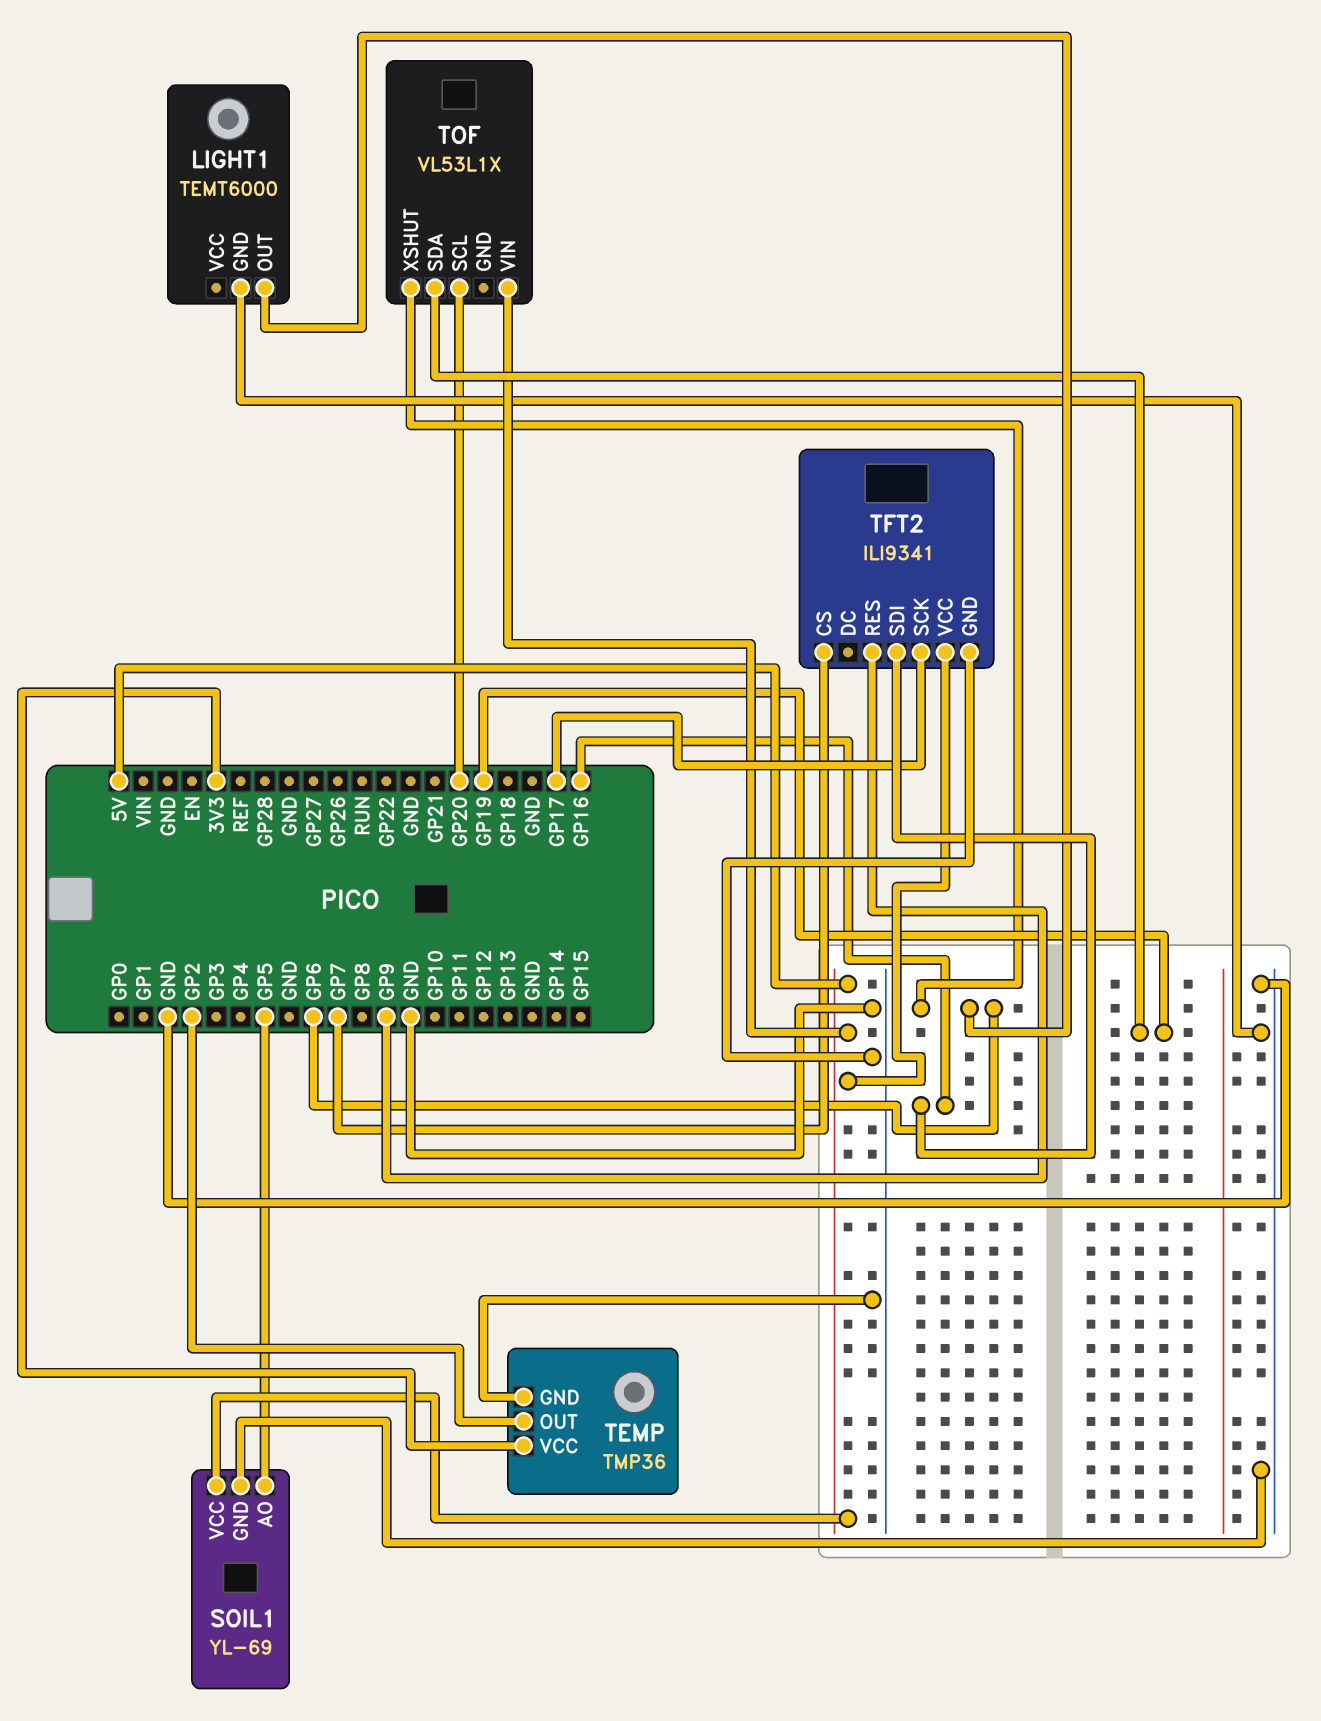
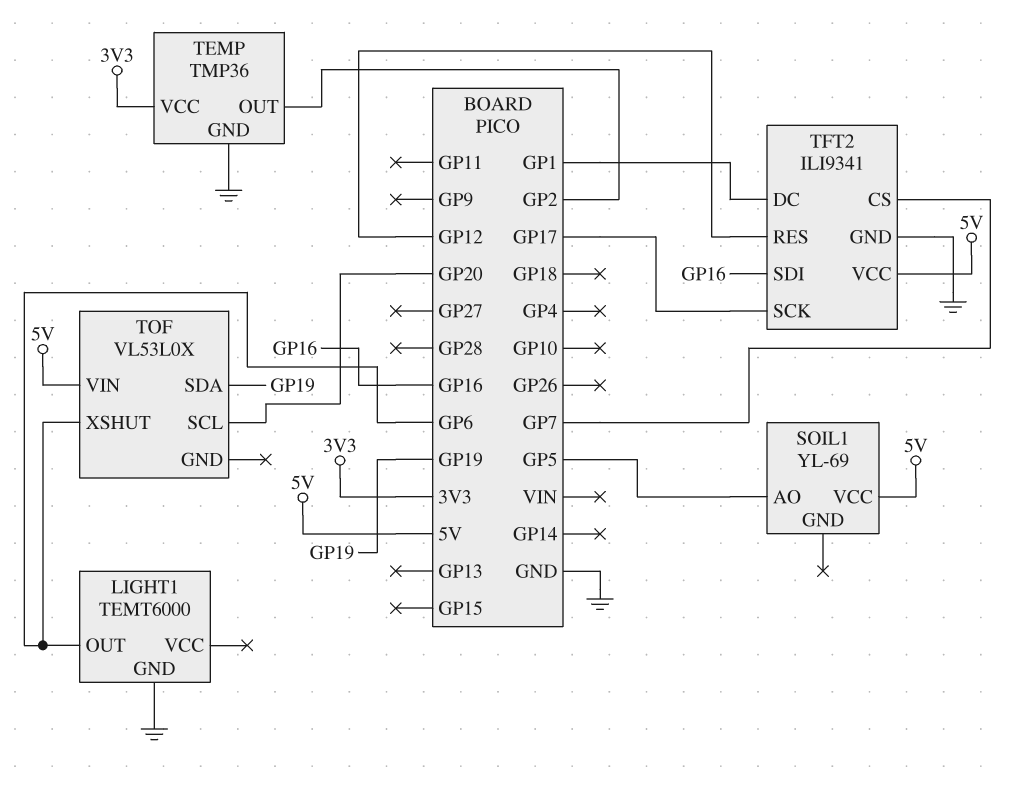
SOIL1 pin GND: GND -> none
TFT2 pin DC: none -> GP1
TFT2 pin RES: GP9 -> GP12
TOF: VL53L1X -> VL53L0X

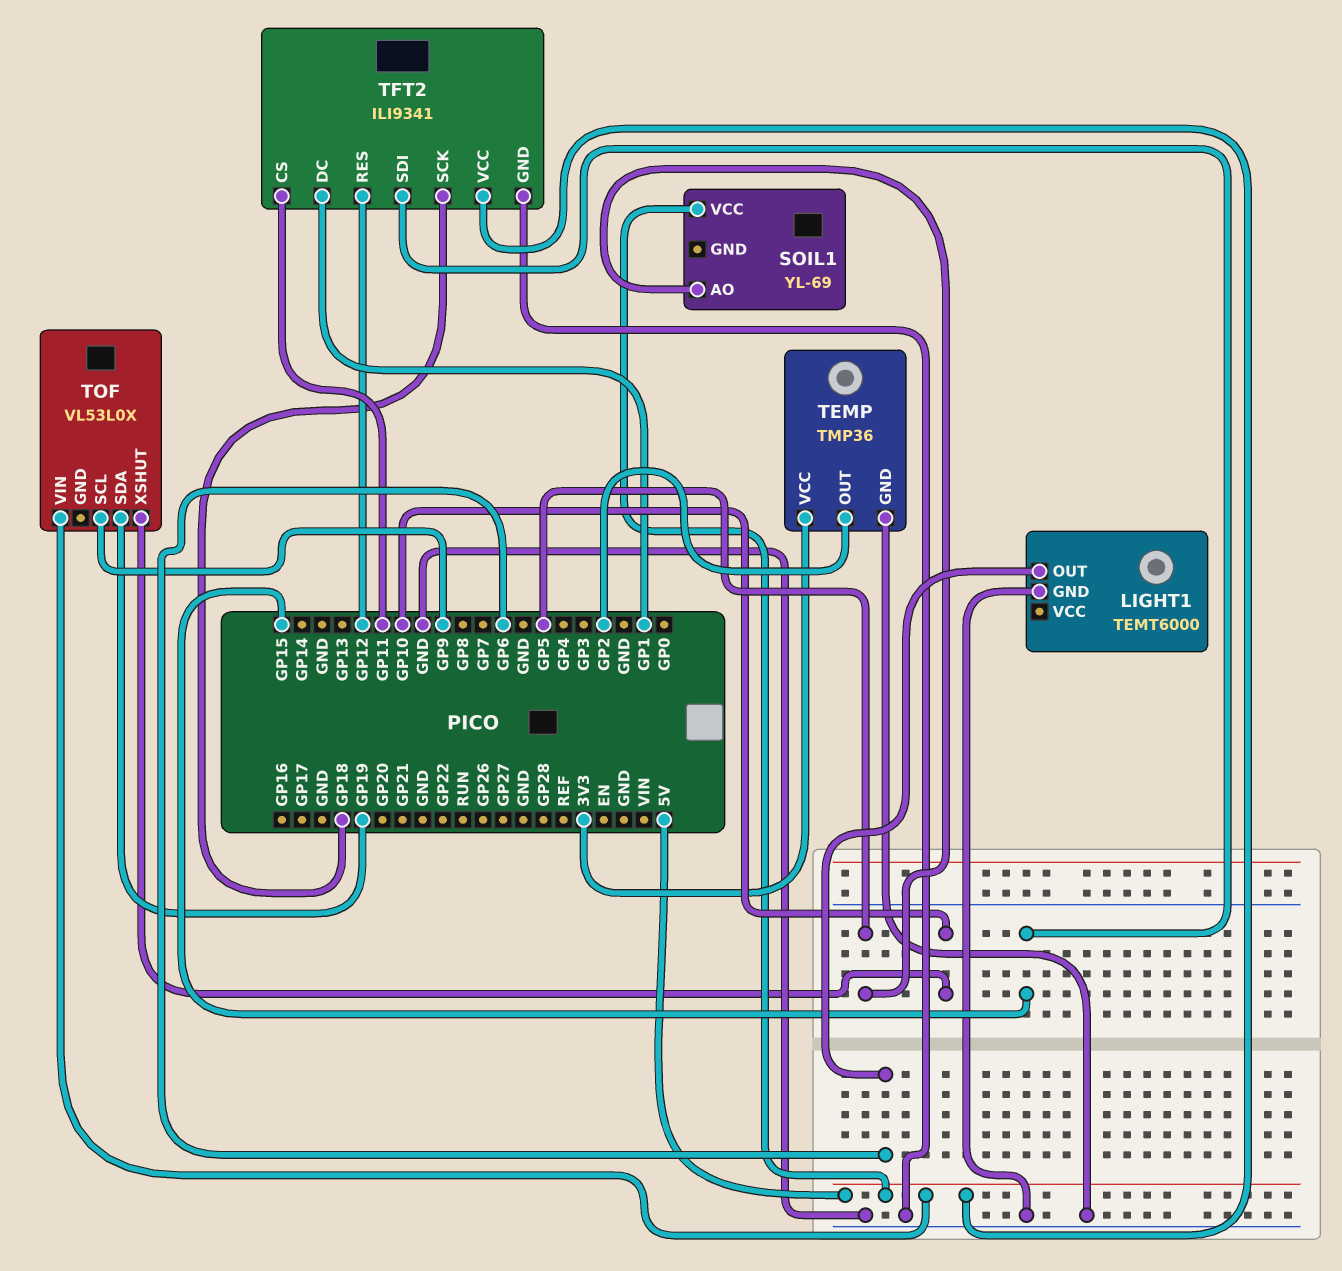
TFT2 pin CS: GP7 -> GP11
TFT2 pin SCK: GP17 -> GP18
TFT2 pin SDI: GP16 -> GP15
TOF pin SCL: GP20 -> GP9
TOF pin XSHUT: GP6 -> GP10

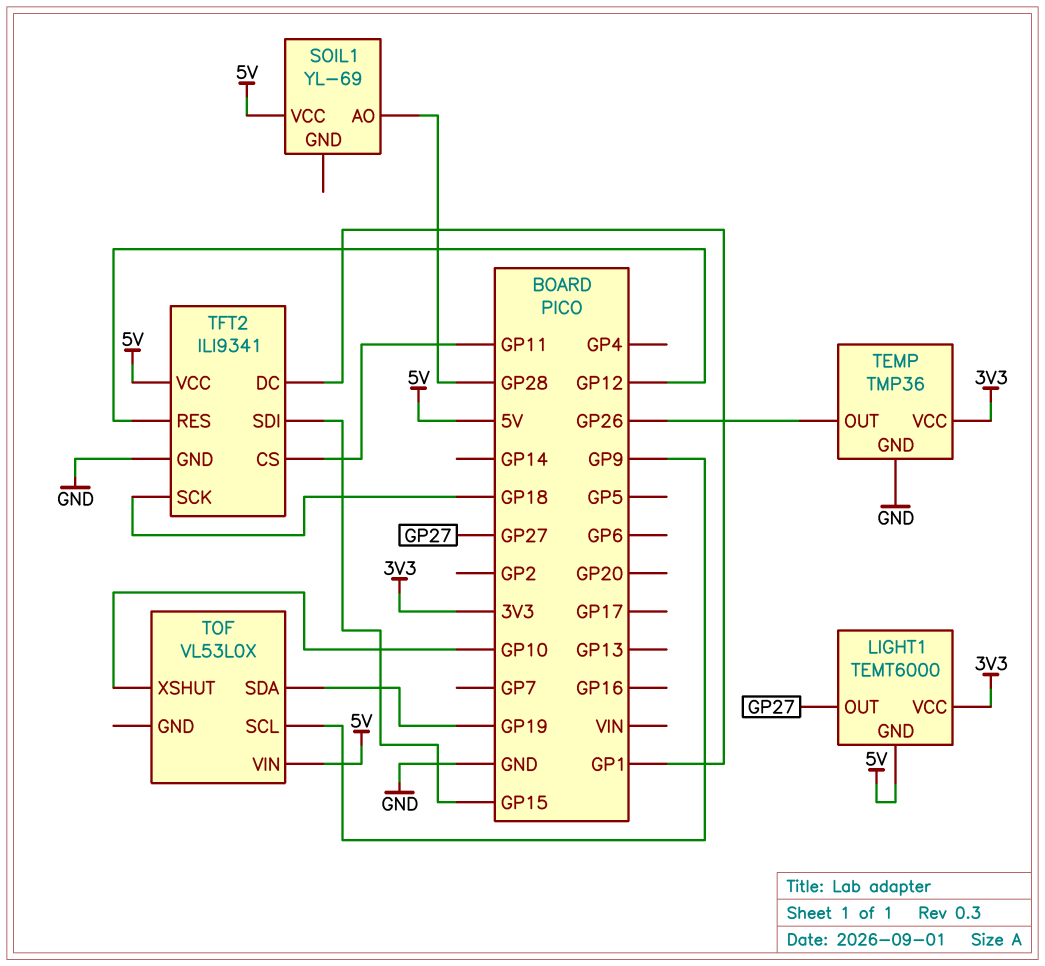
LIGHT1 pin GND: GND -> 5V
LIGHT1 pin OUT: GP6 -> GP27
LIGHT1 pin VCC: none -> 3V3
SOIL1 pin AO: GP5 -> GP28
TEMP pin OUT: GP2 -> GP26

